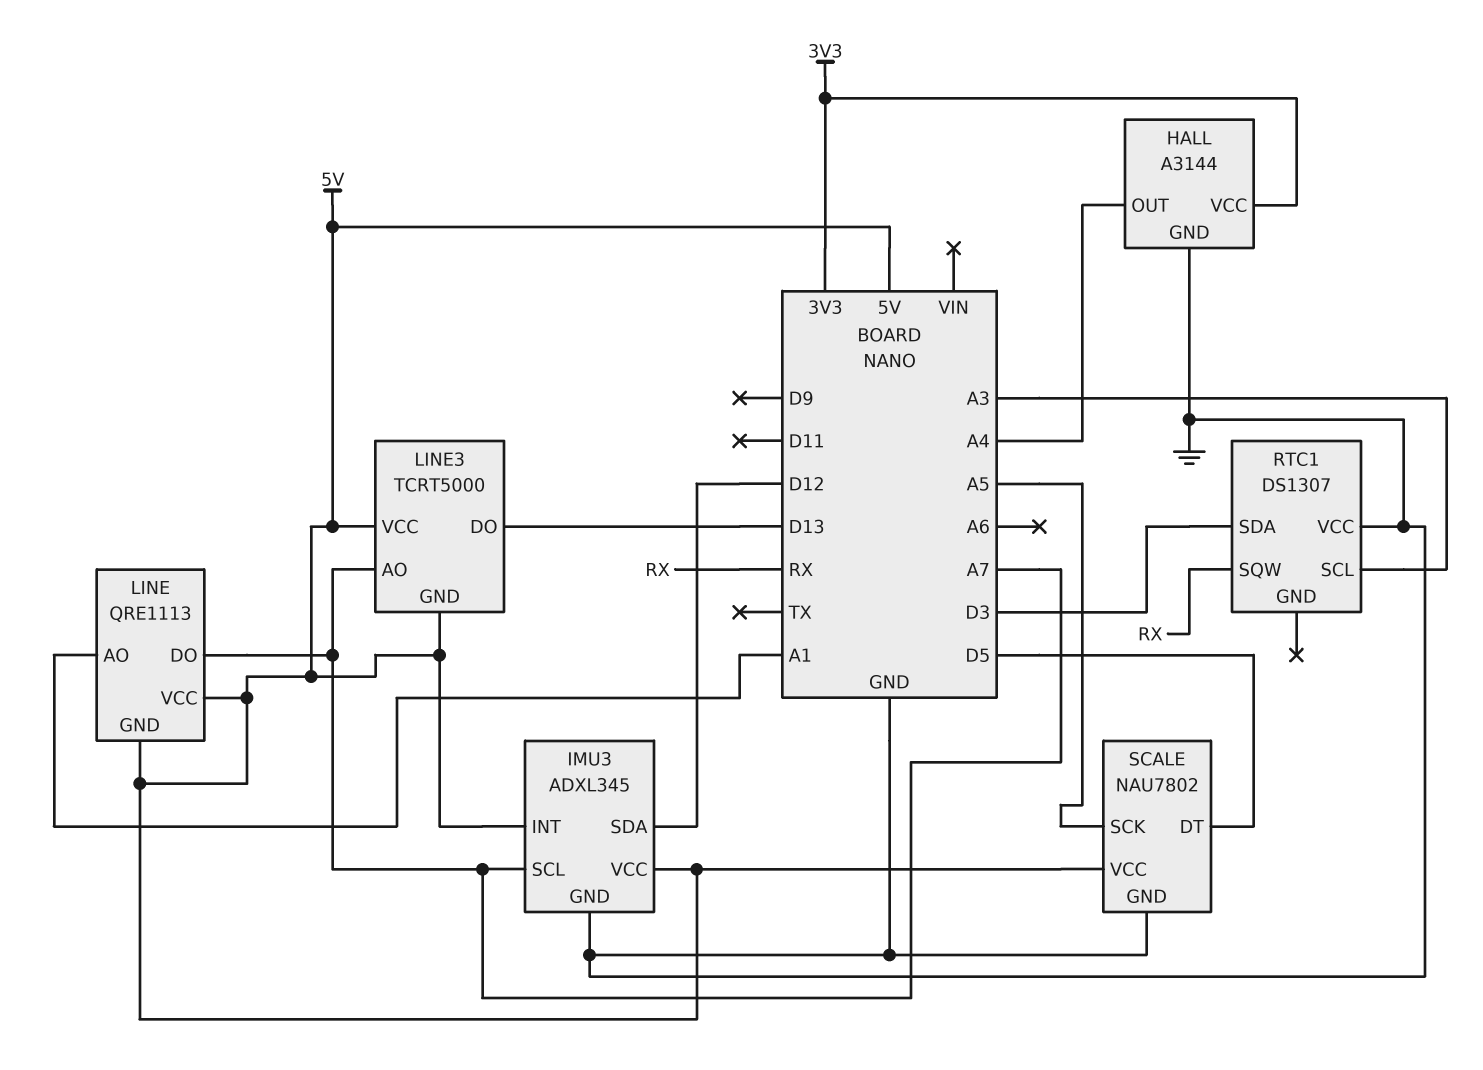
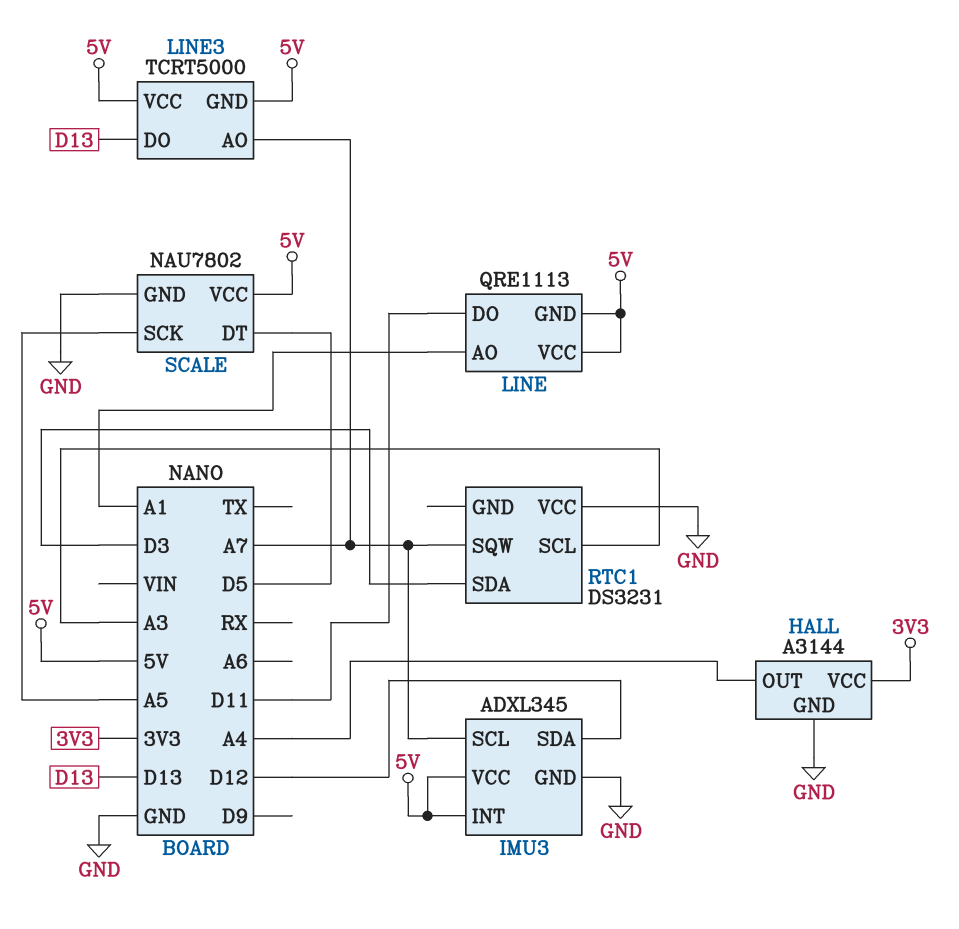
LINE pin DO: A7 -> D11
RTC1: DS1307 -> DS3231
RTC1 pin SQW: RX -> A7

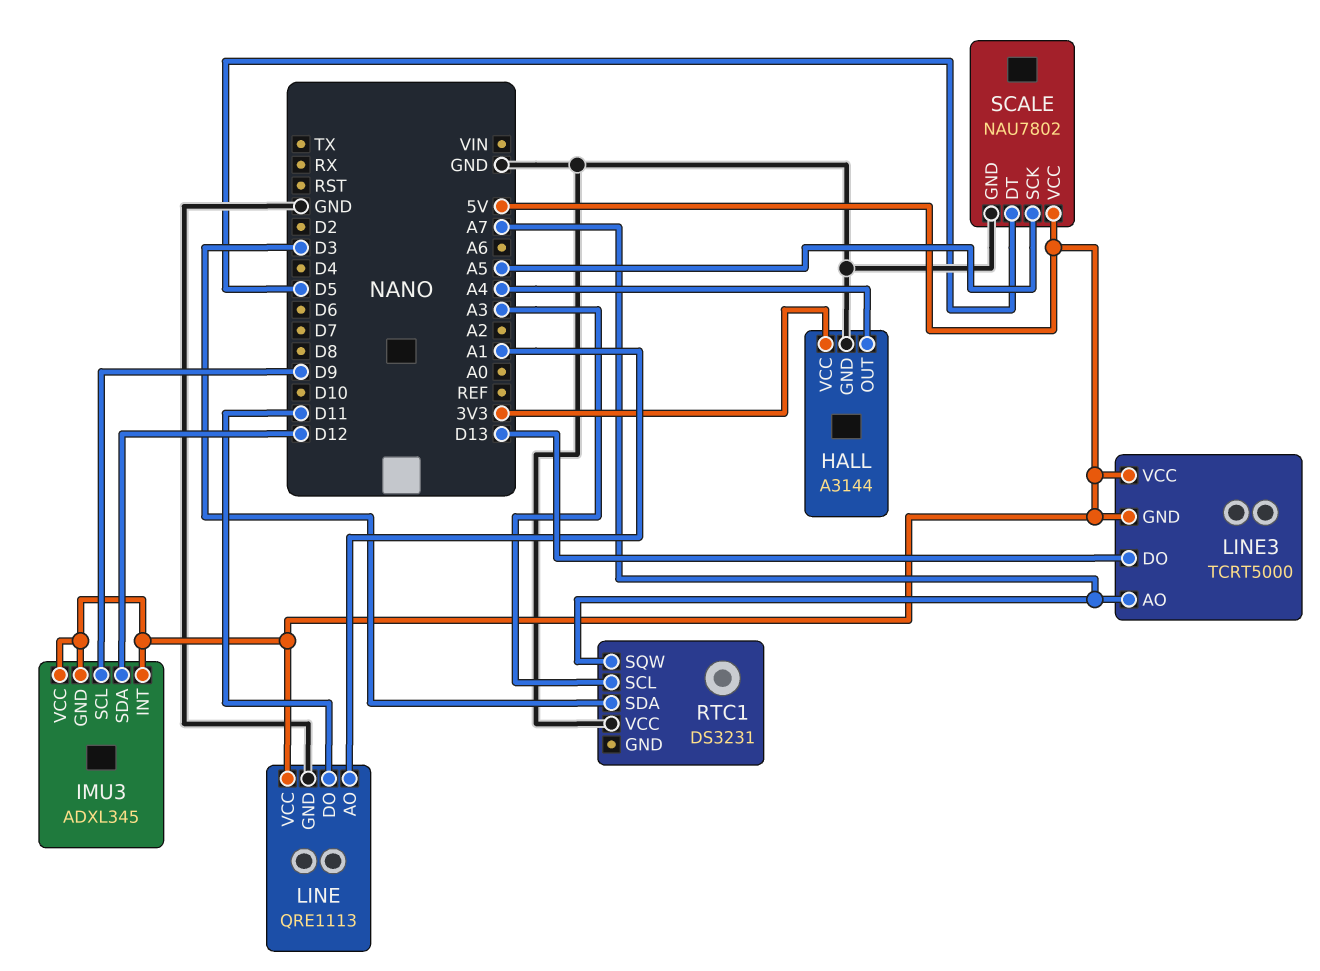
IMU3 pin GND: GND -> 5V
IMU3 pin SCL: A7 -> D9
LINE pin GND: 5V -> GND

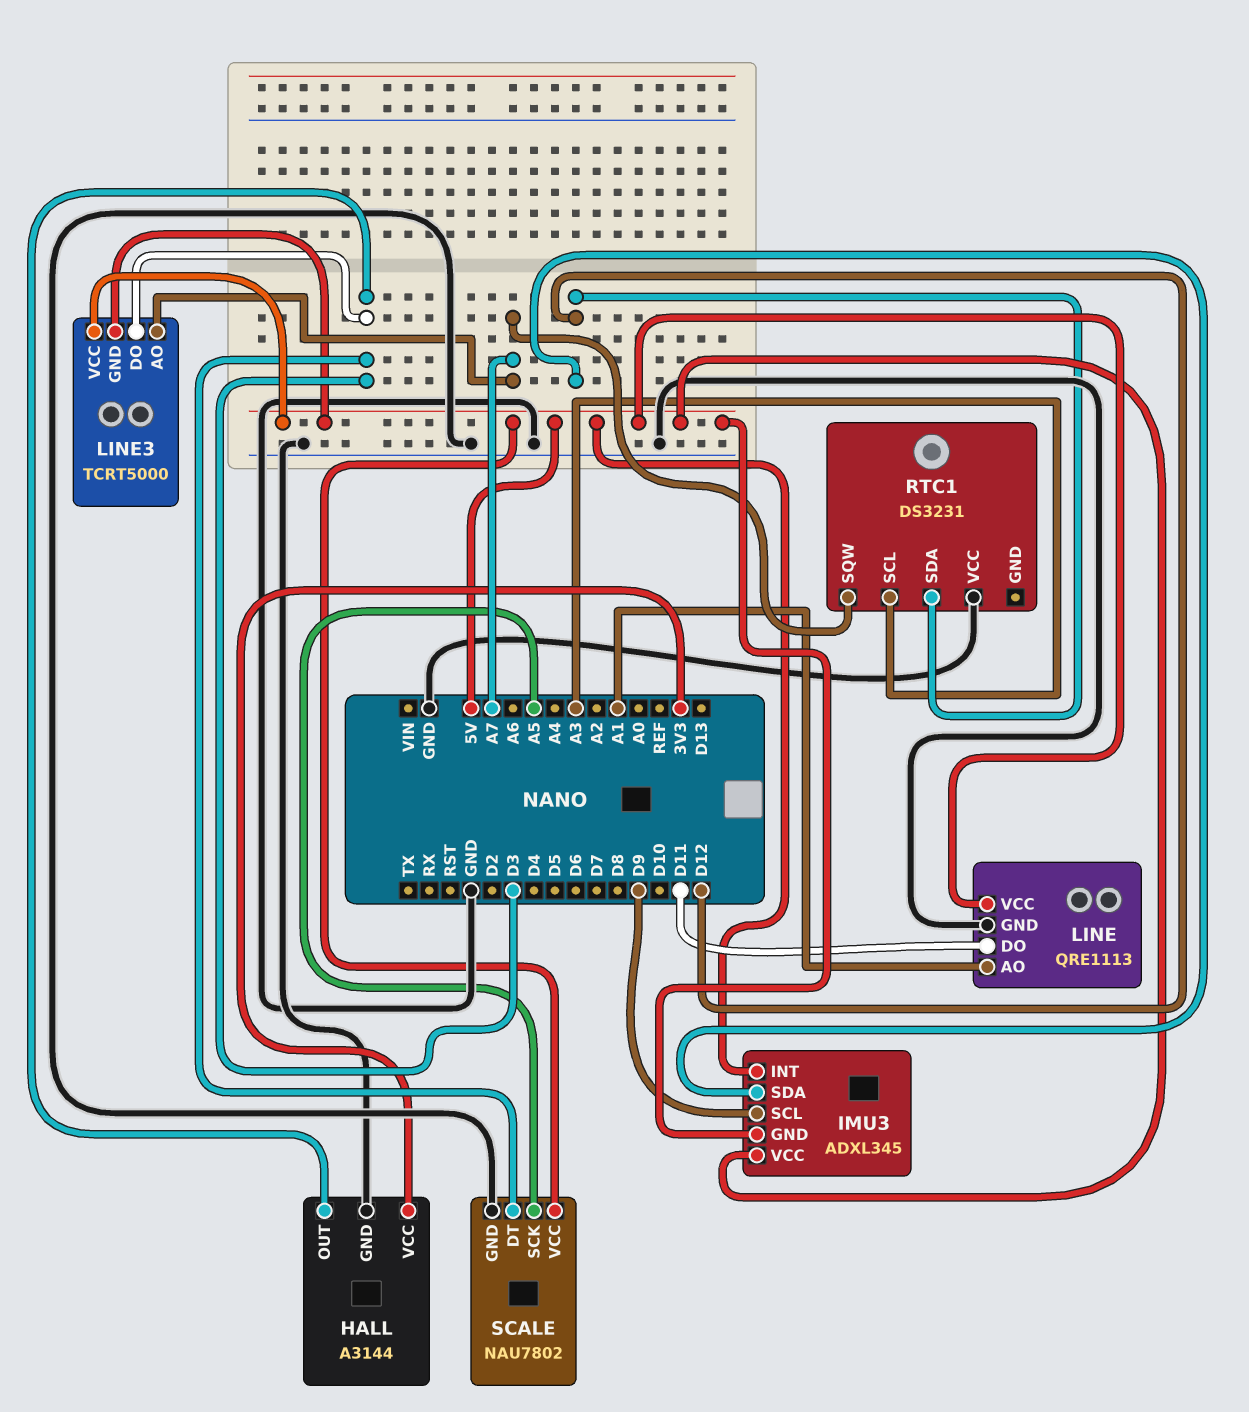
HALL pin OUT: A4 -> D3
LINE3 pin DO: D13 -> D3
RTC1 pin SDA: D3 -> D12
SCALE pin DT: D5 -> D3

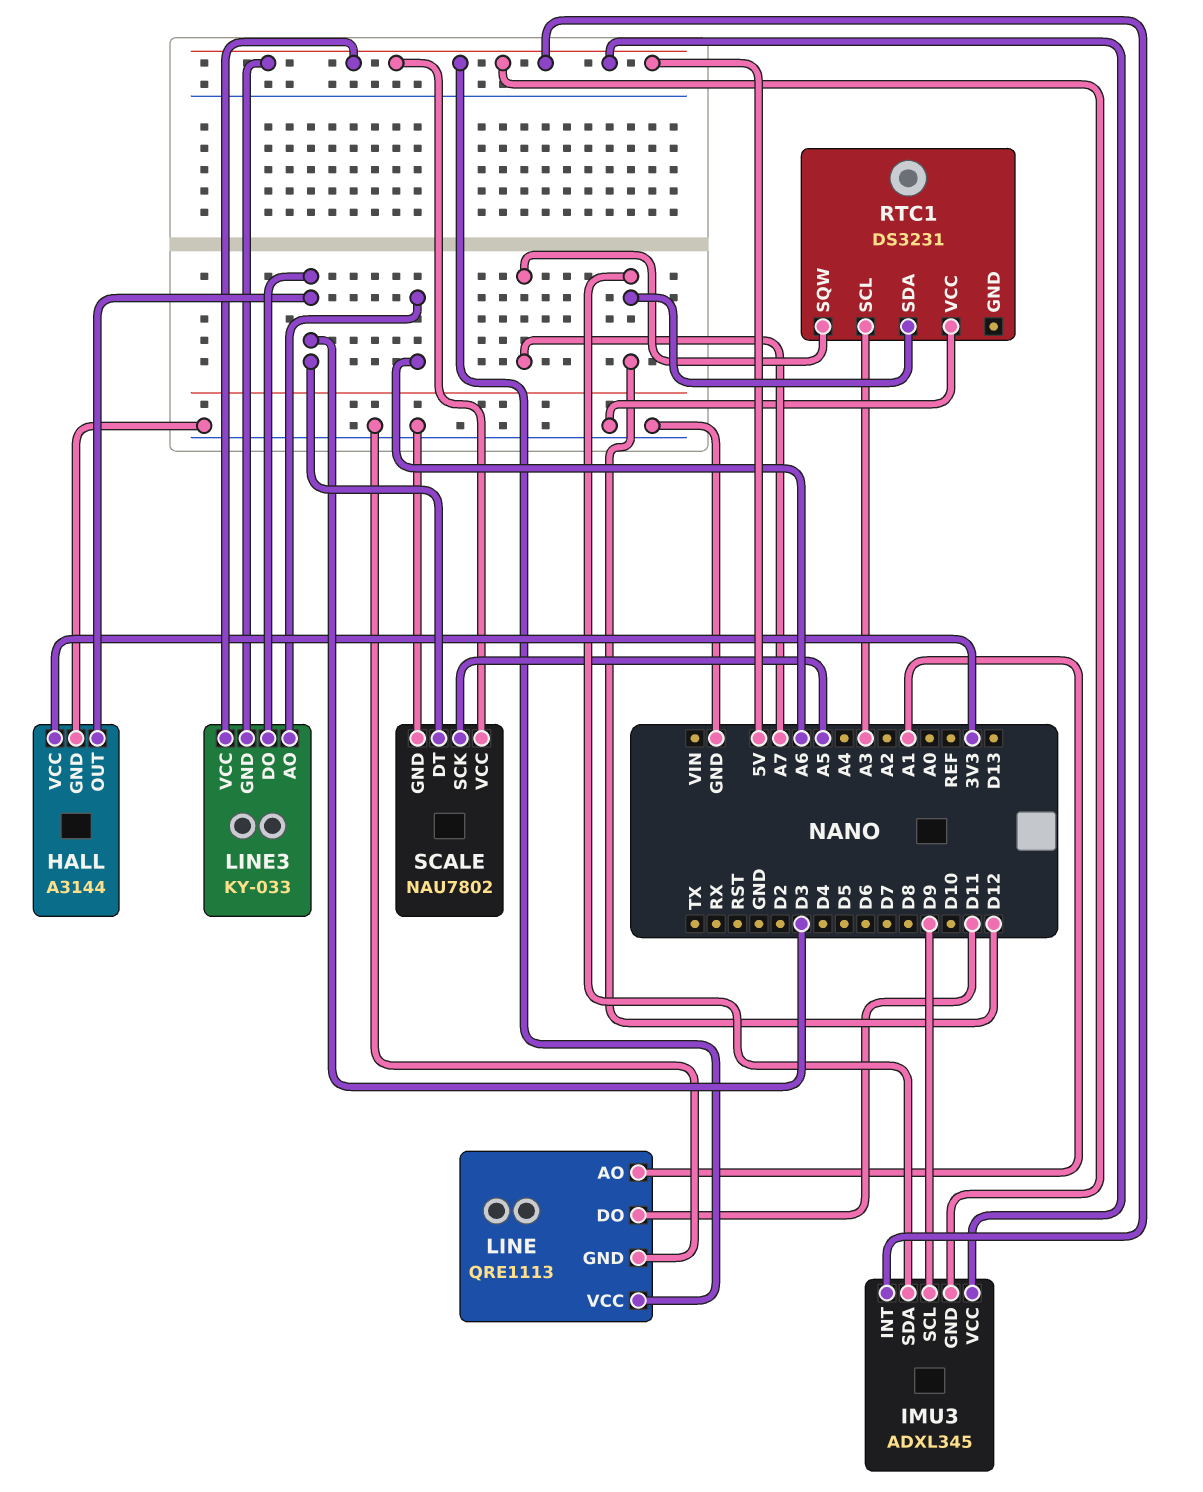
LINE3: TCRT5000 -> KY-033
LINE3 pin AO: A7 -> A6

